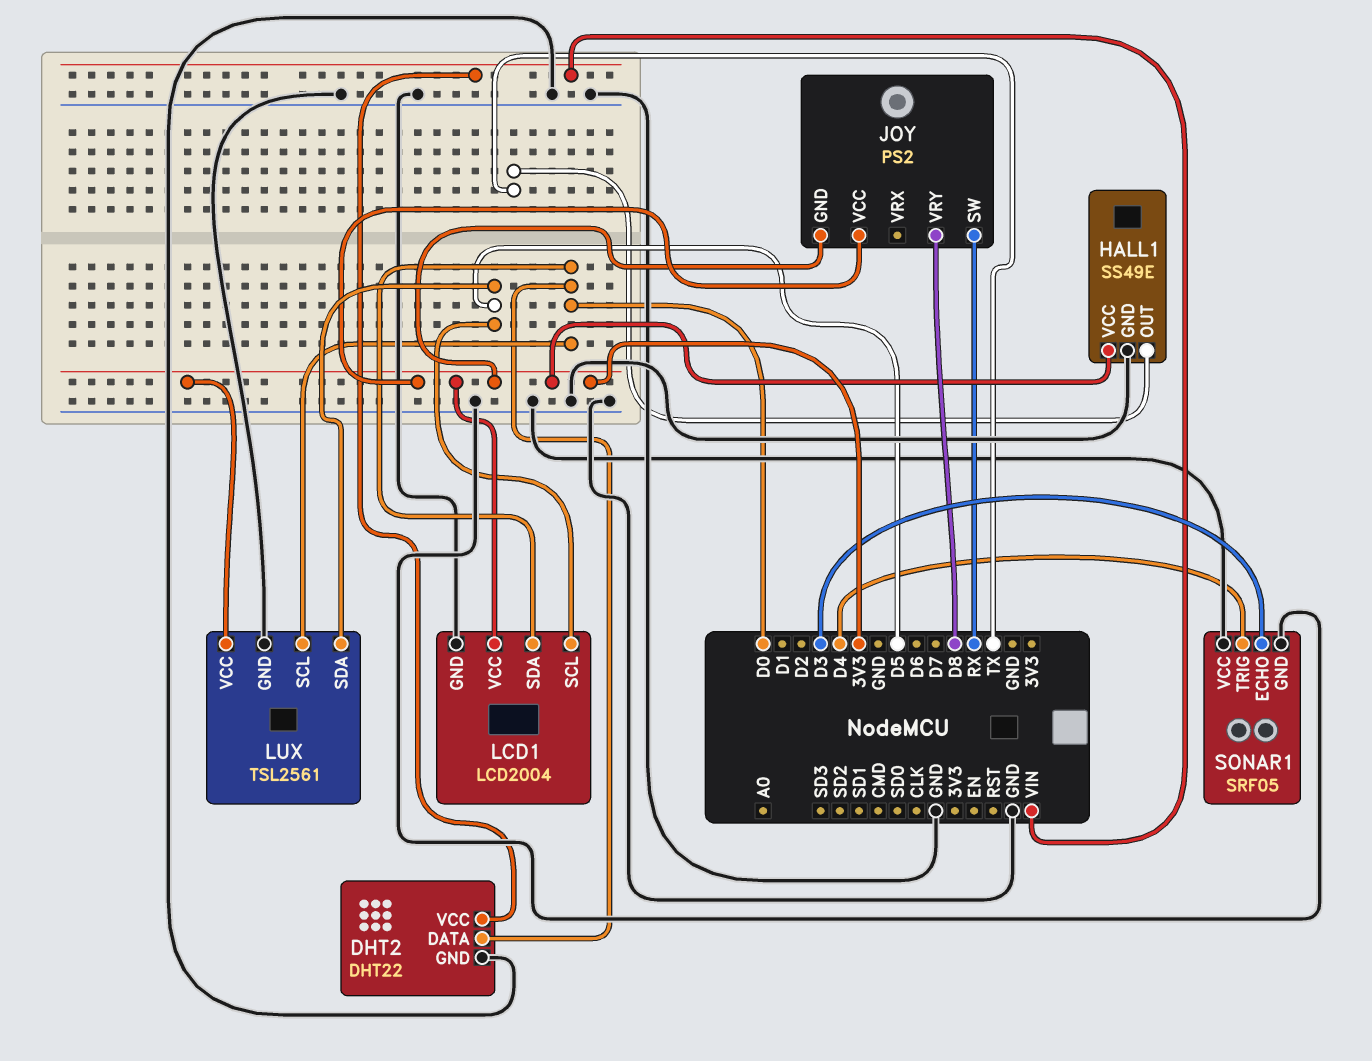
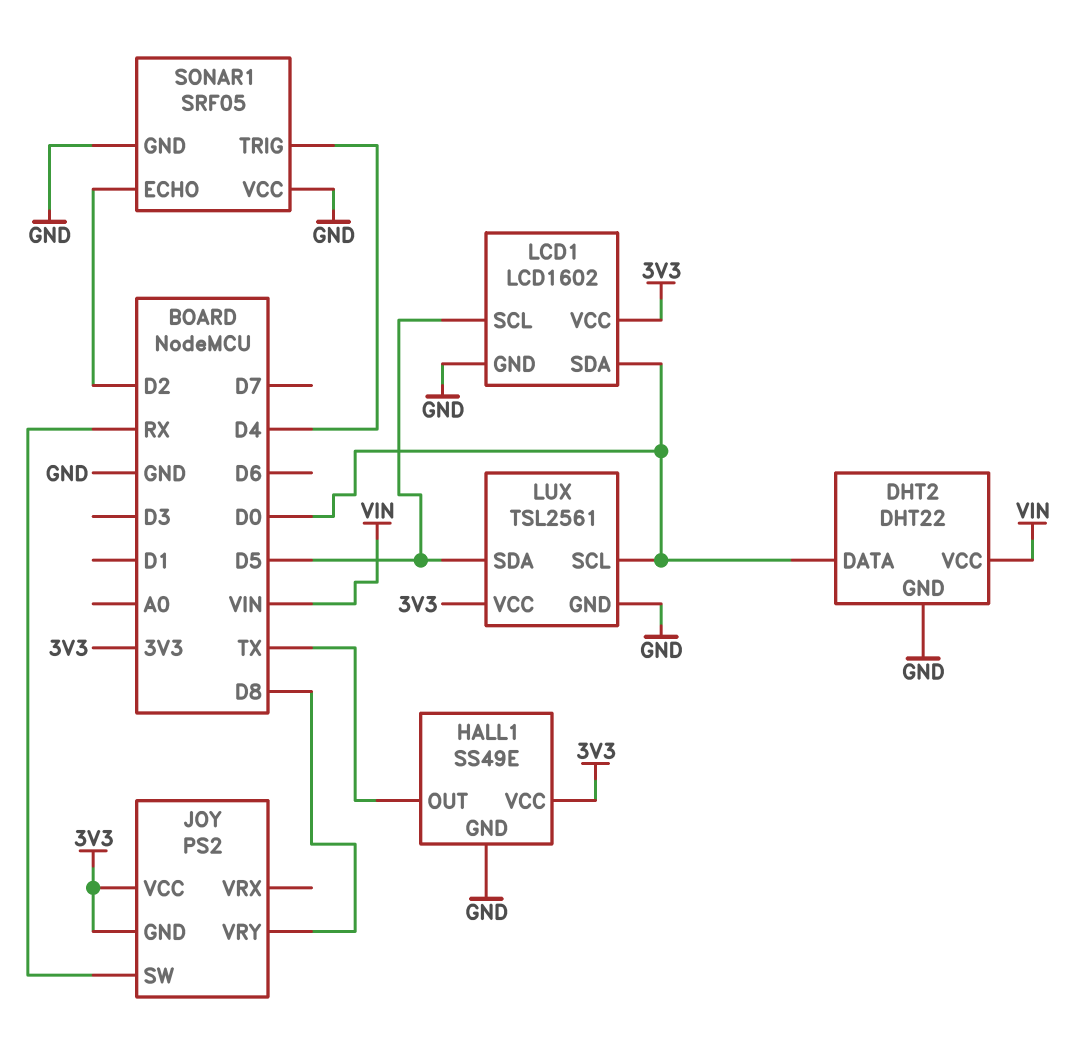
LCD1: LCD2004 -> LCD1602
SONAR1 pin ECHO: D3 -> D2

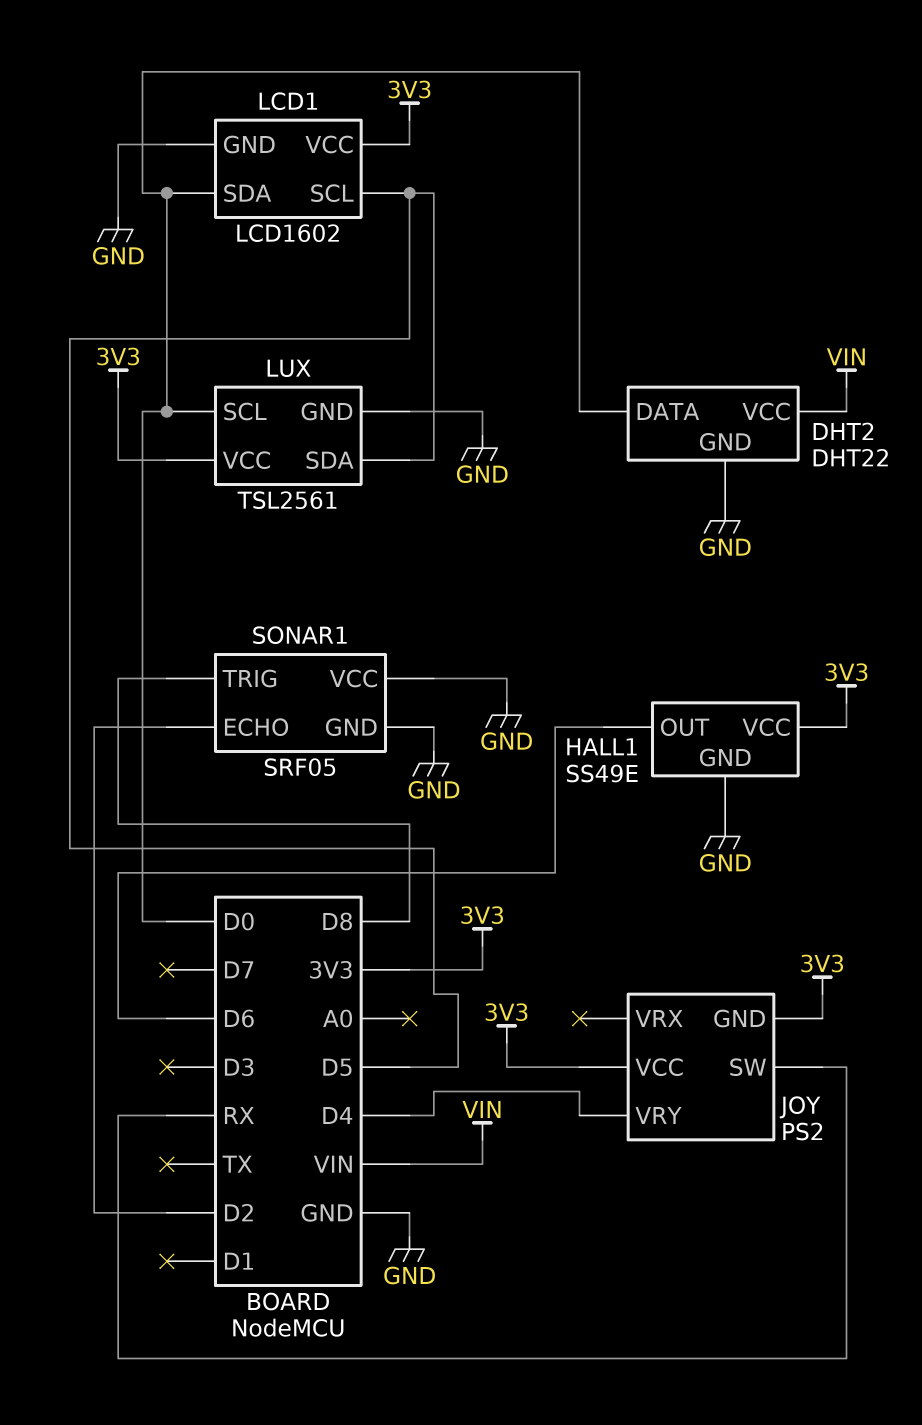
HALL1 pin OUT: TX -> D6
JOY pin VRY: D8 -> D4
SONAR1 pin TRIG: D4 -> D8

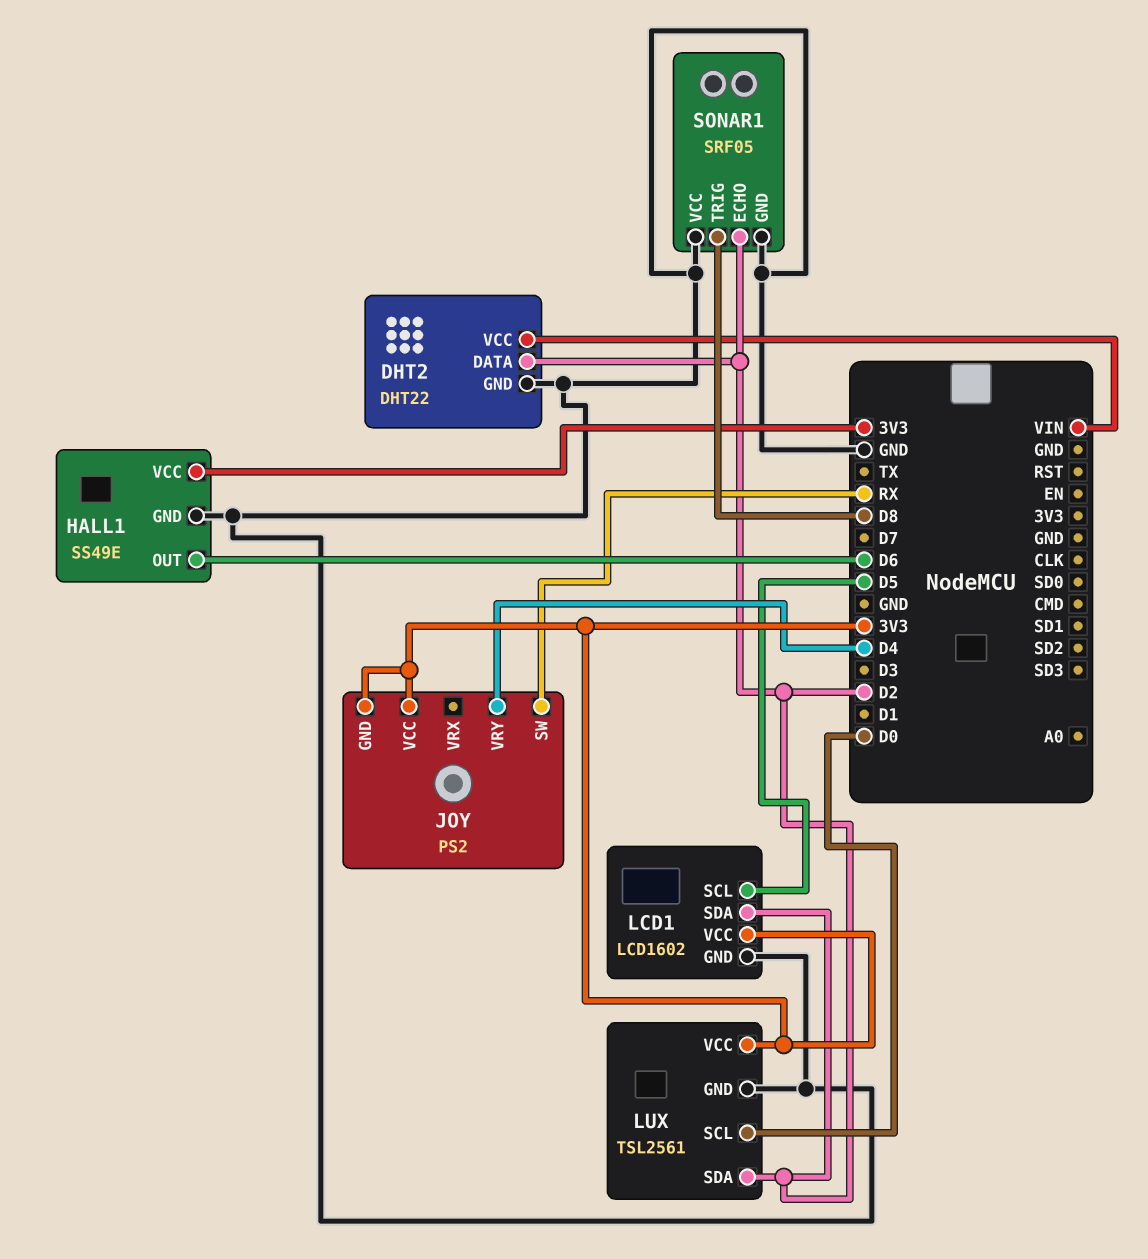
DHT2 pin DATA: D0 -> D2
LCD1 pin SDA: D0 -> D2
LUX pin SDA: D5 -> D2

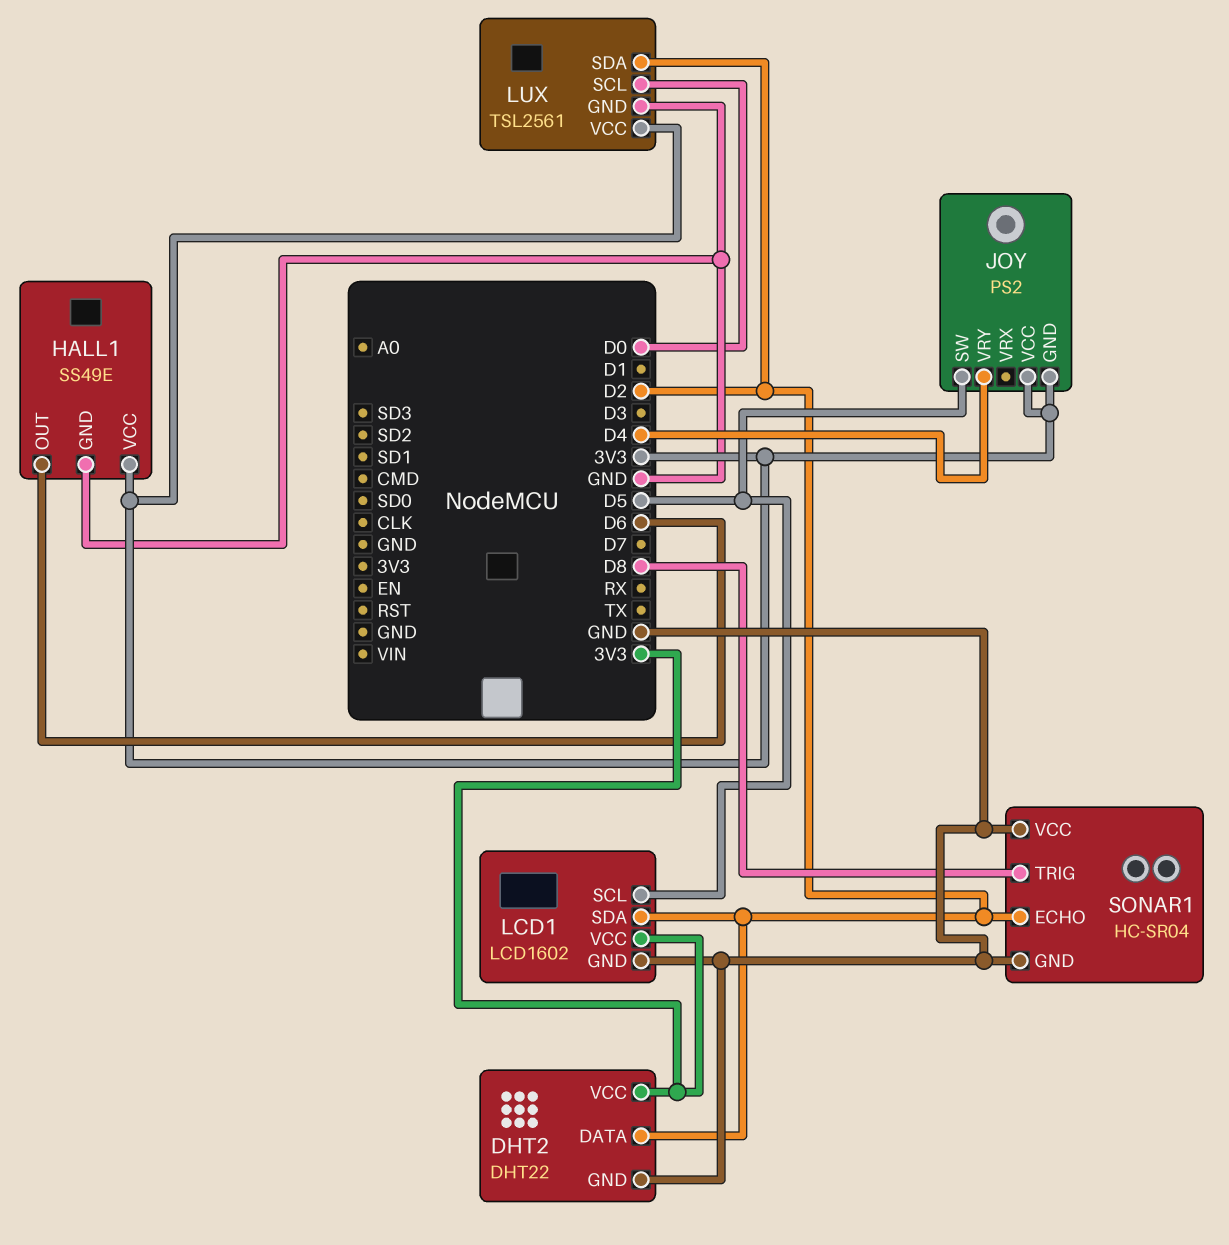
DHT2 pin VCC: VIN -> 3V3
JOY pin SW: RX -> D5
SONAR1: SRF05 -> HC-SR04

